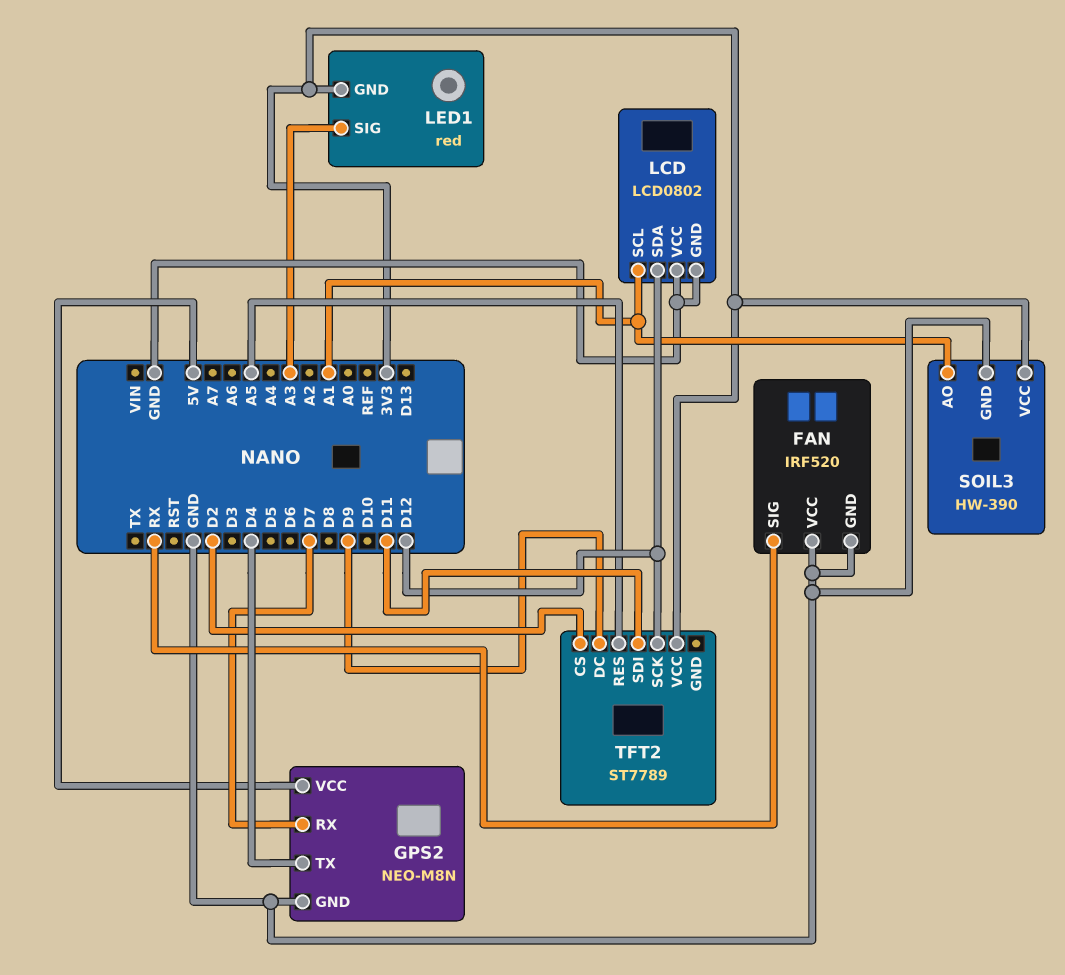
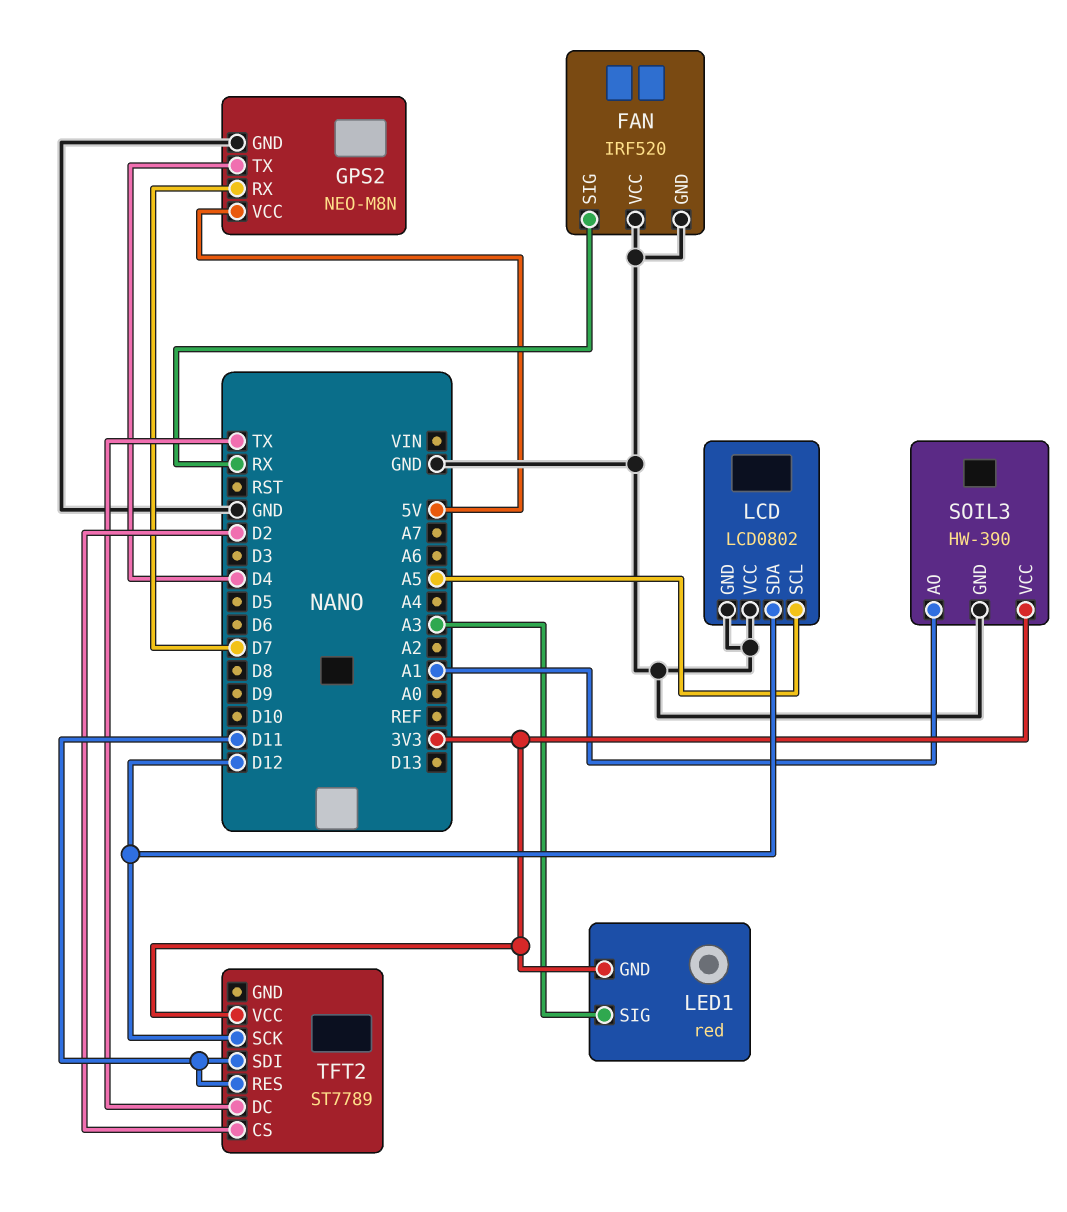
LCD pin SCL: A1 -> A5
TFT2 pin DC: D9 -> TX
TFT2 pin RES: A5 -> D11

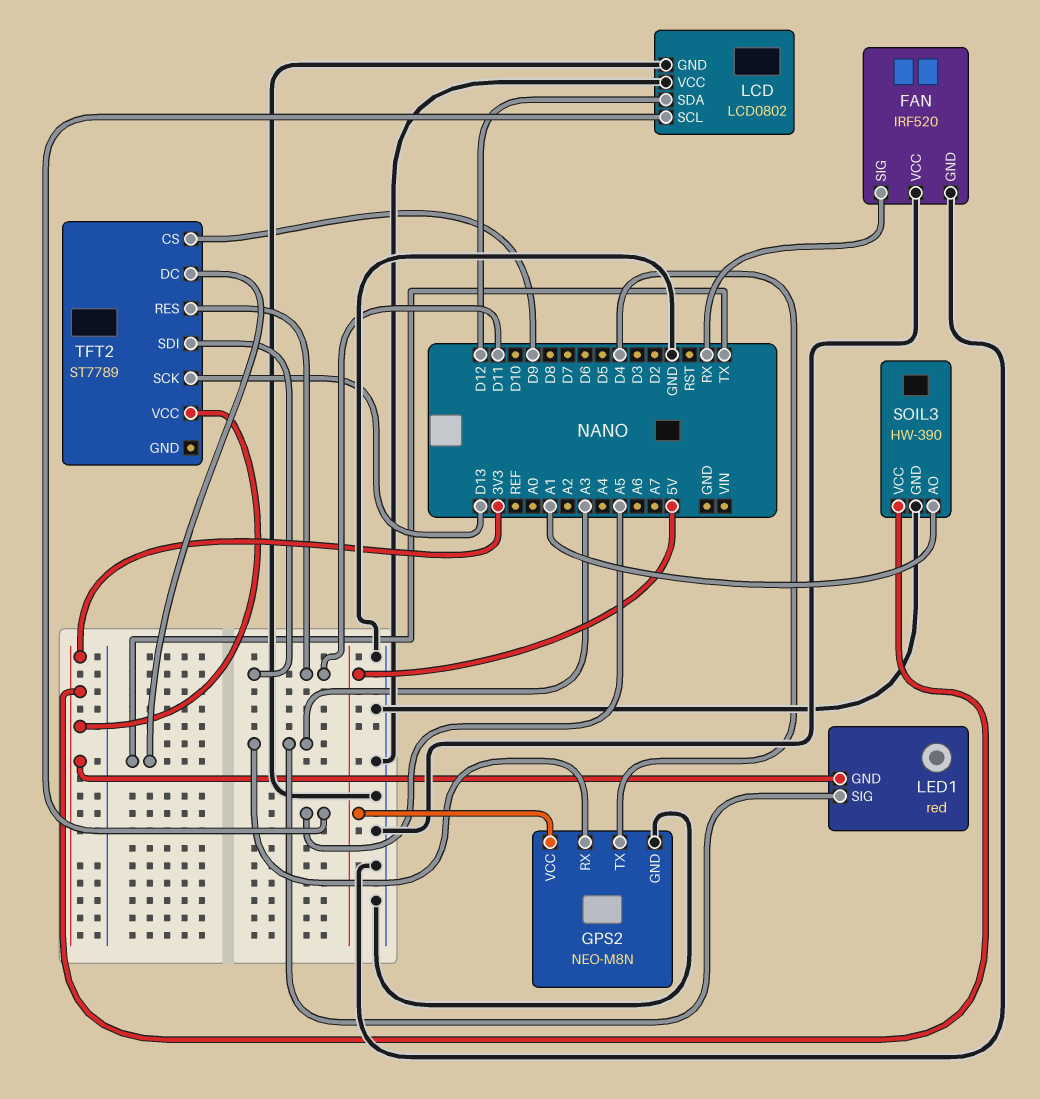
GPS2 pin RX: D7 -> A3
TFT2 pin CS: D2 -> D9
TFT2 pin SCK: D12 -> D13

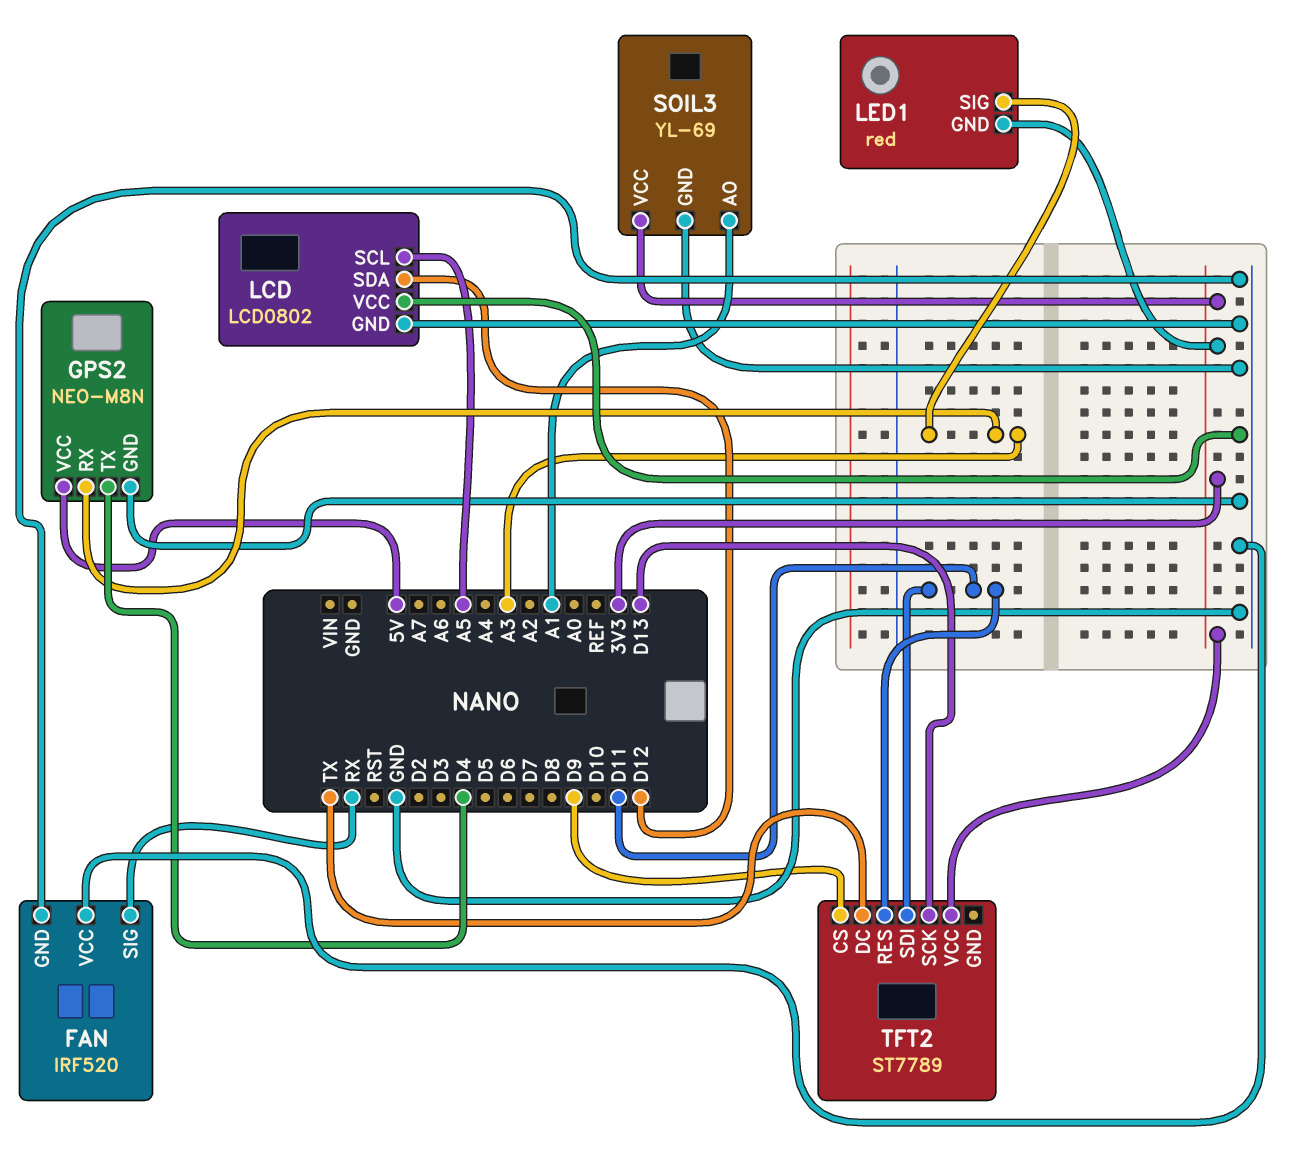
SOIL3: HW-390 -> YL-69

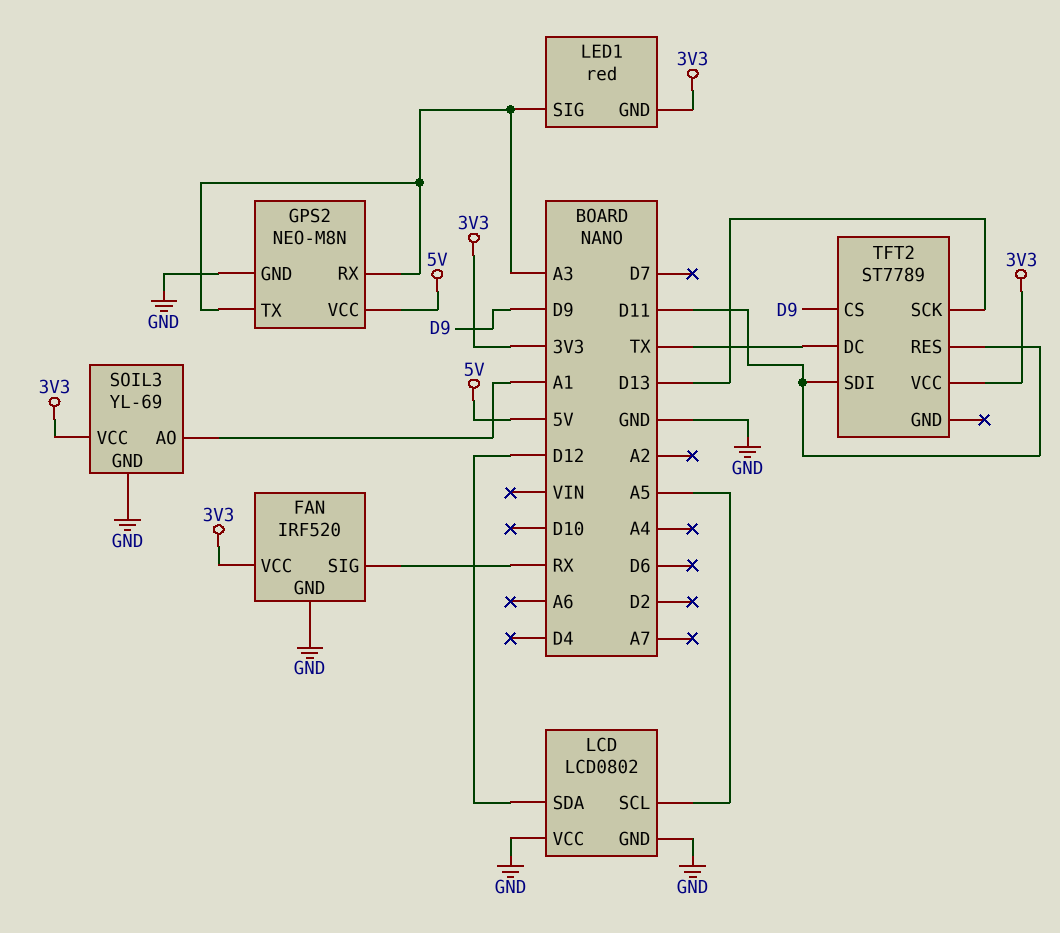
FAN pin VCC: GND -> 3V3
GPS2 pin TX: D4 -> A3

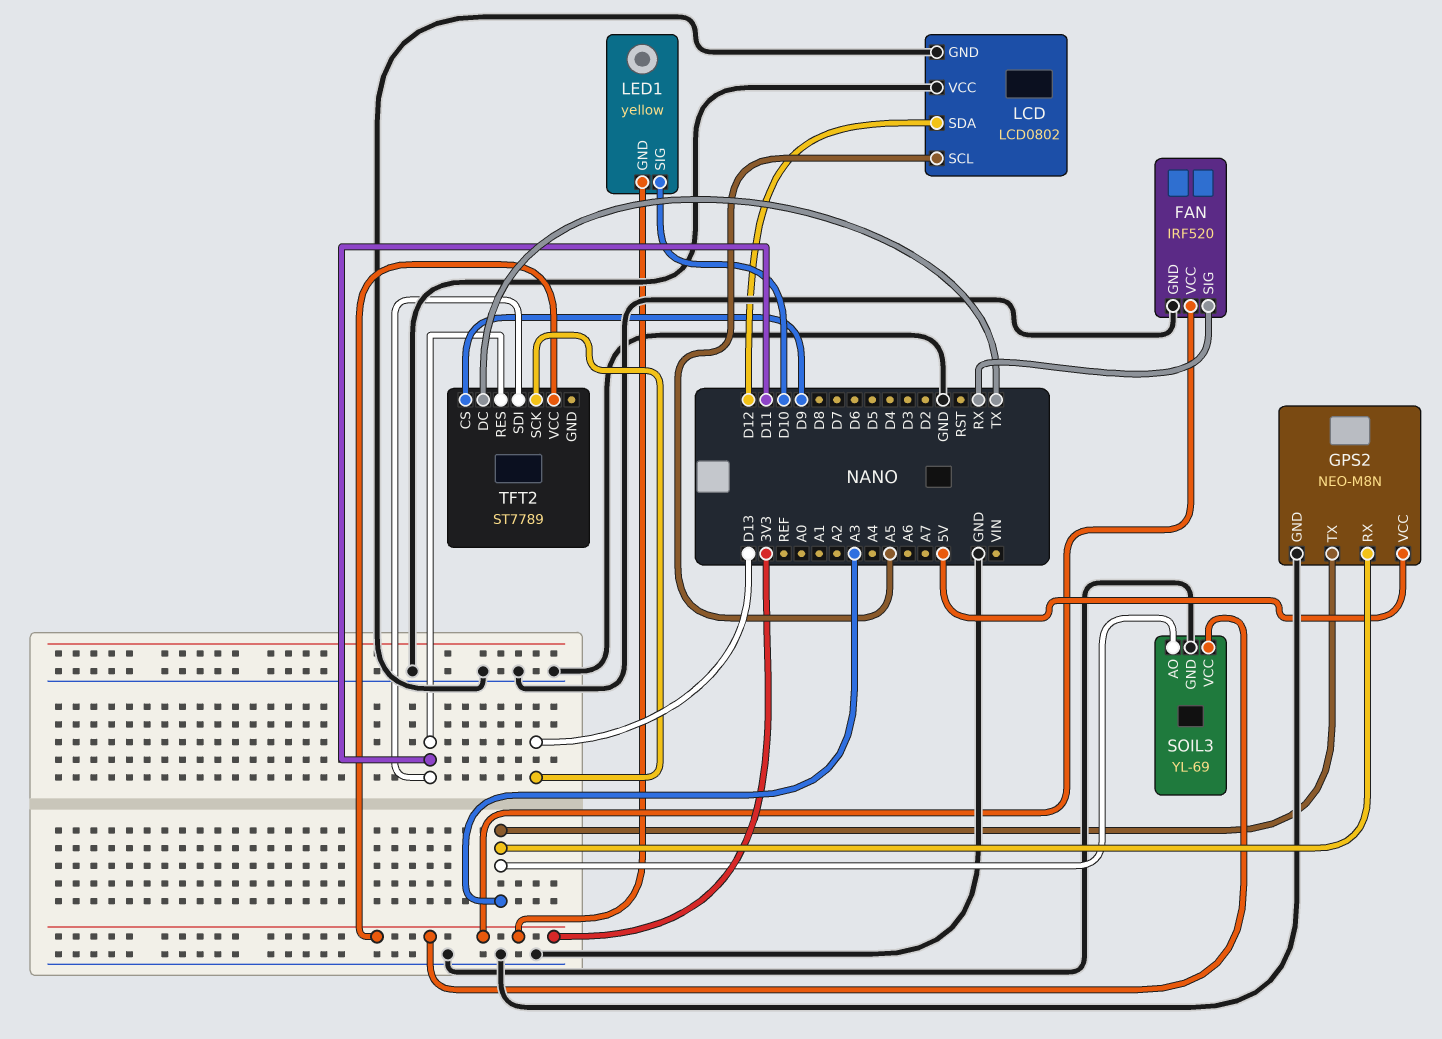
LED1: red -> yellow
LED1 pin SIG: A3 -> D10
SOIL3 pin AO: A1 -> A3

